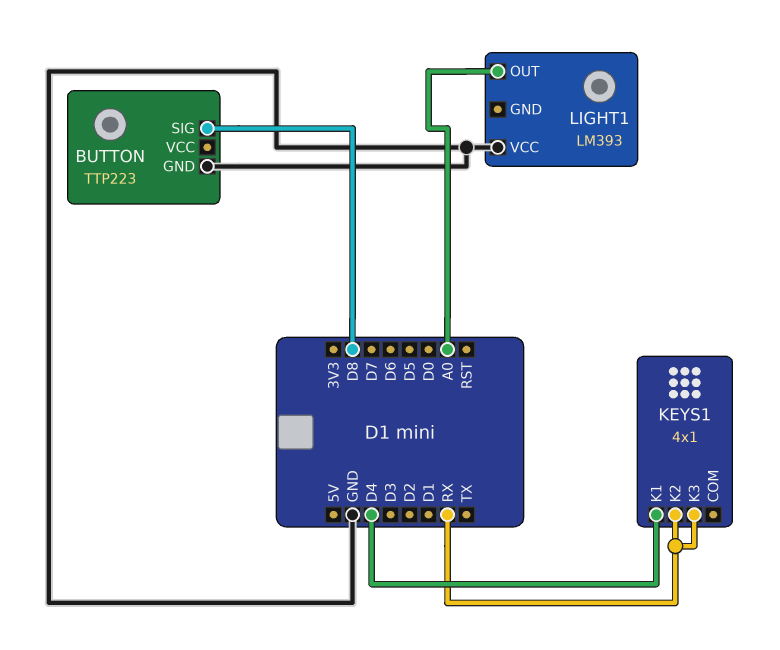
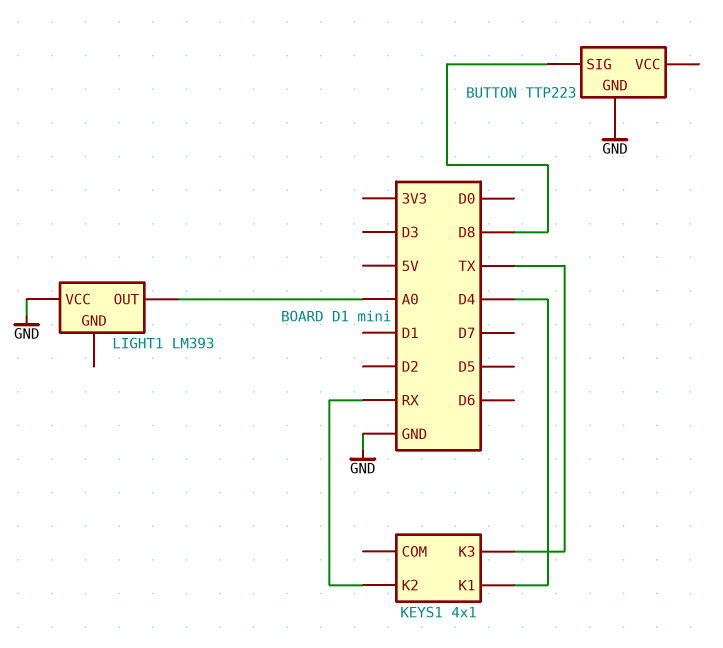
KEYS1 pin K3: RX -> TX

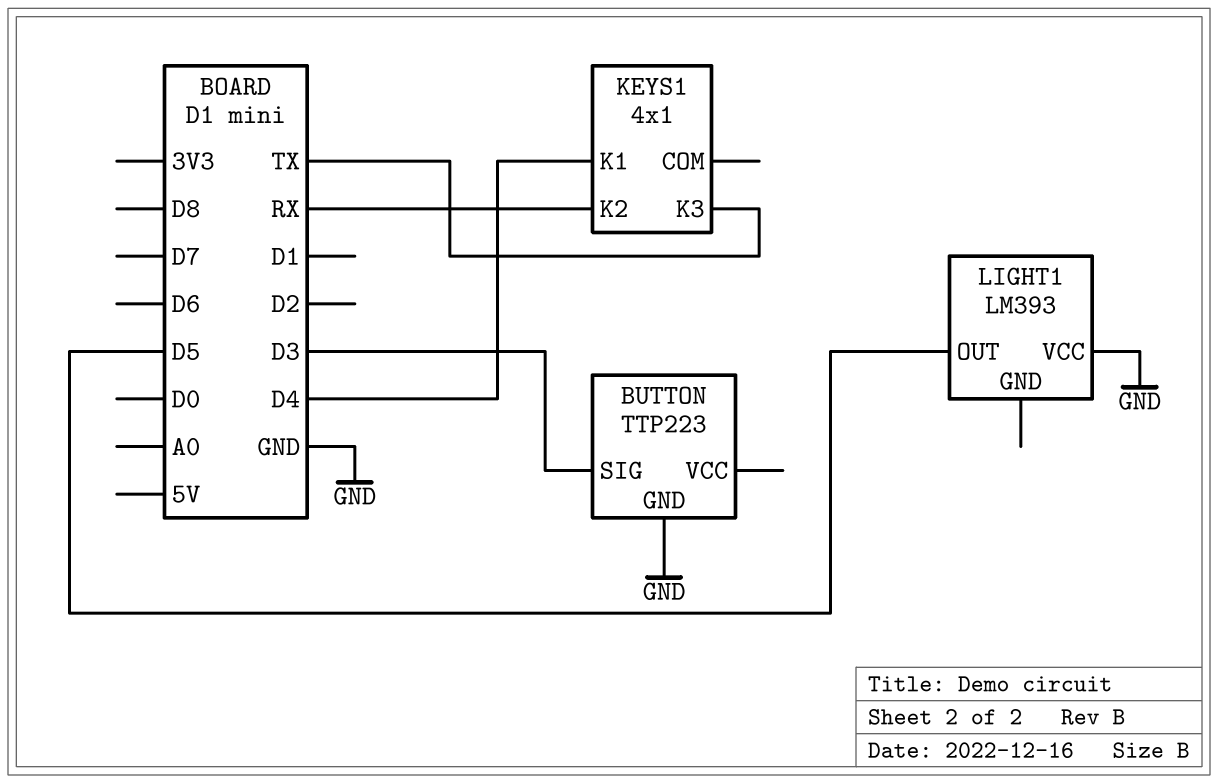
BUTTON pin SIG: D8 -> D3
LIGHT1 pin OUT: A0 -> D5

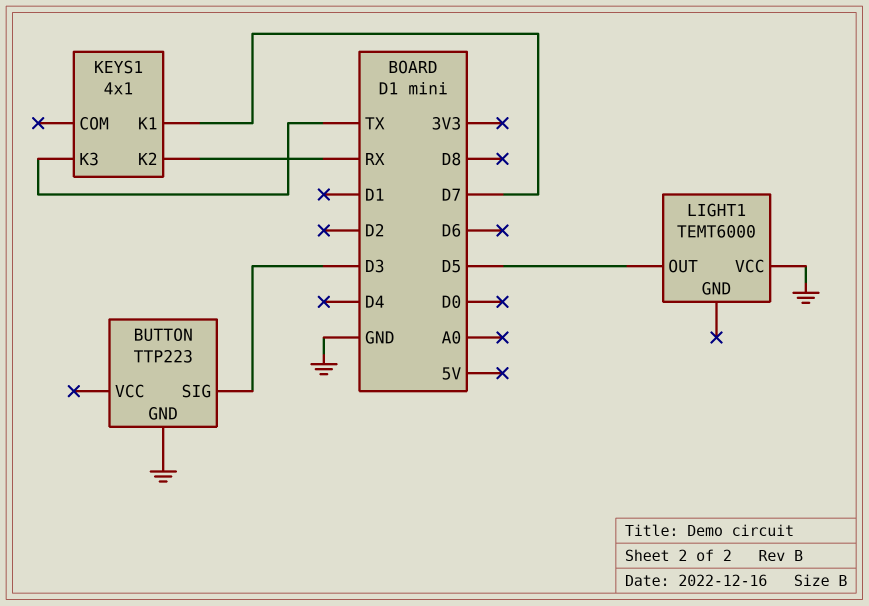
KEYS1 pin K1: D4 -> D7
LIGHT1: LM393 -> TEMT6000

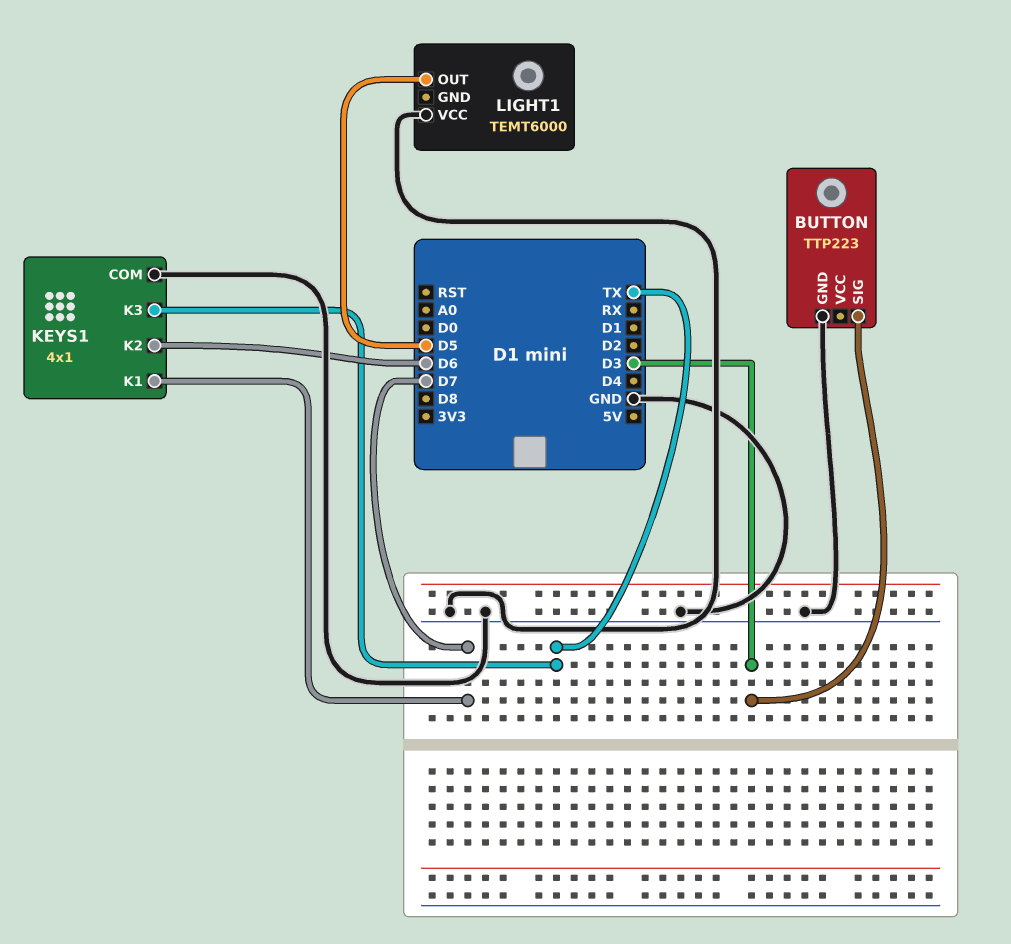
KEYS1 pin COM: none -> GND
KEYS1 pin K2: RX -> D6

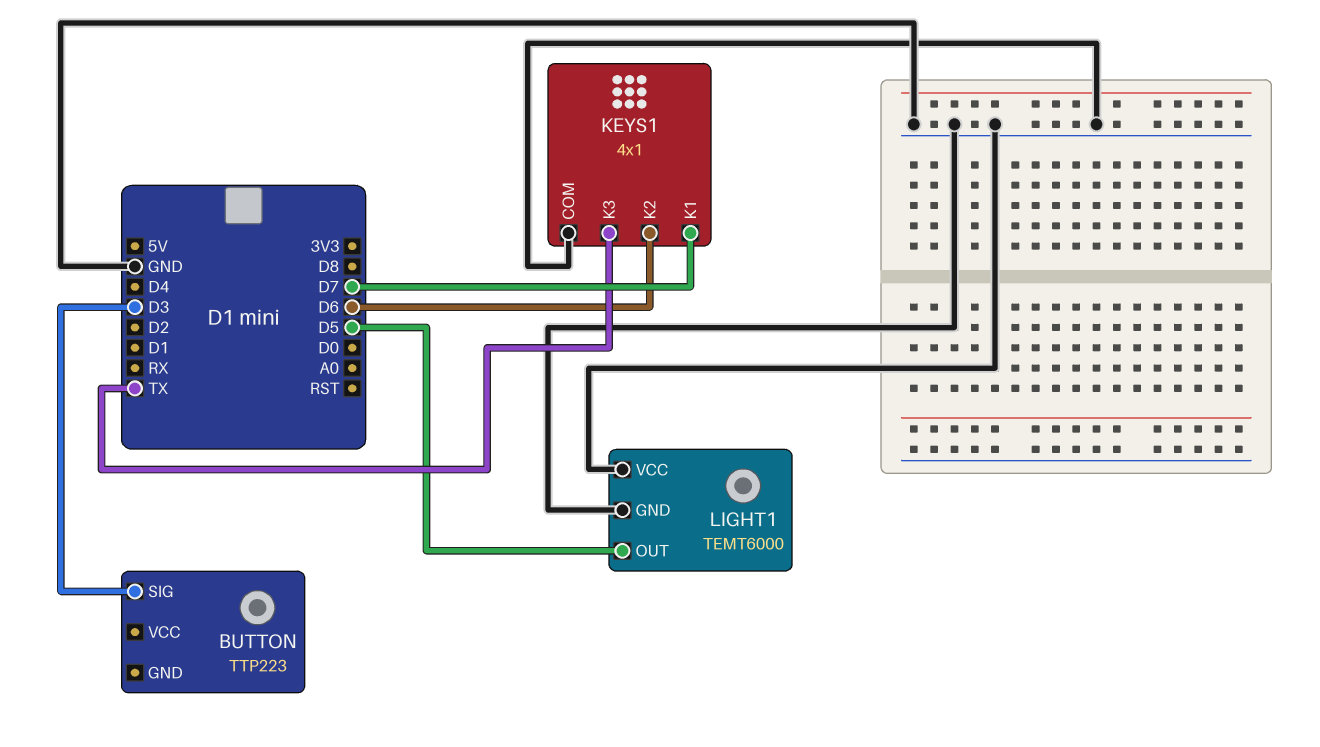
BUTTON pin GND: GND -> none
LIGHT1 pin GND: none -> GND

